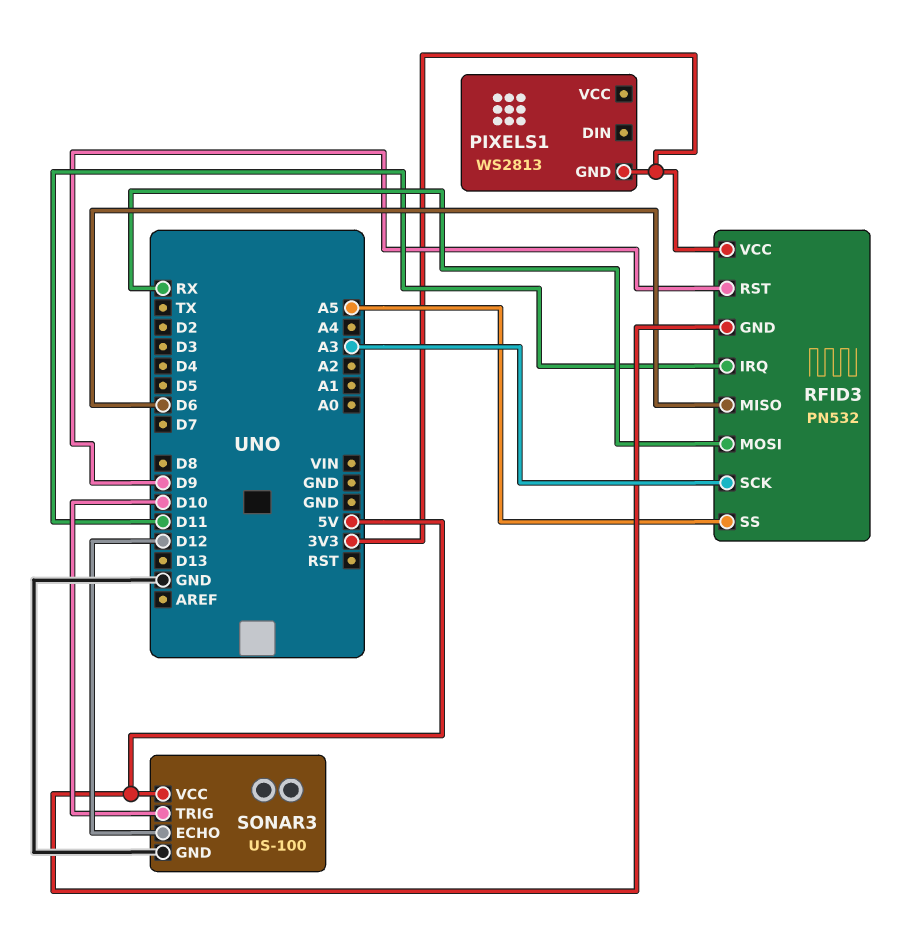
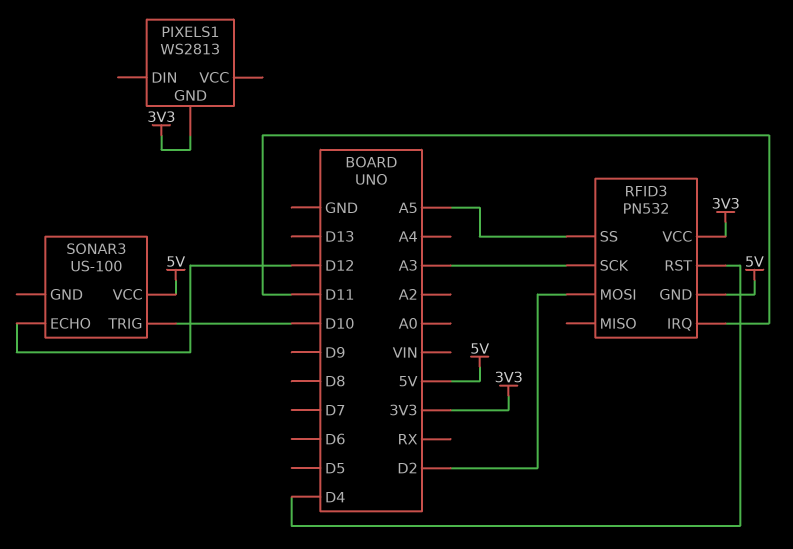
RFID3 pin MISO: D6 -> none
RFID3 pin MOSI: RX -> D2
RFID3 pin RST: D9 -> D4
SONAR3 pin GND: GND -> none

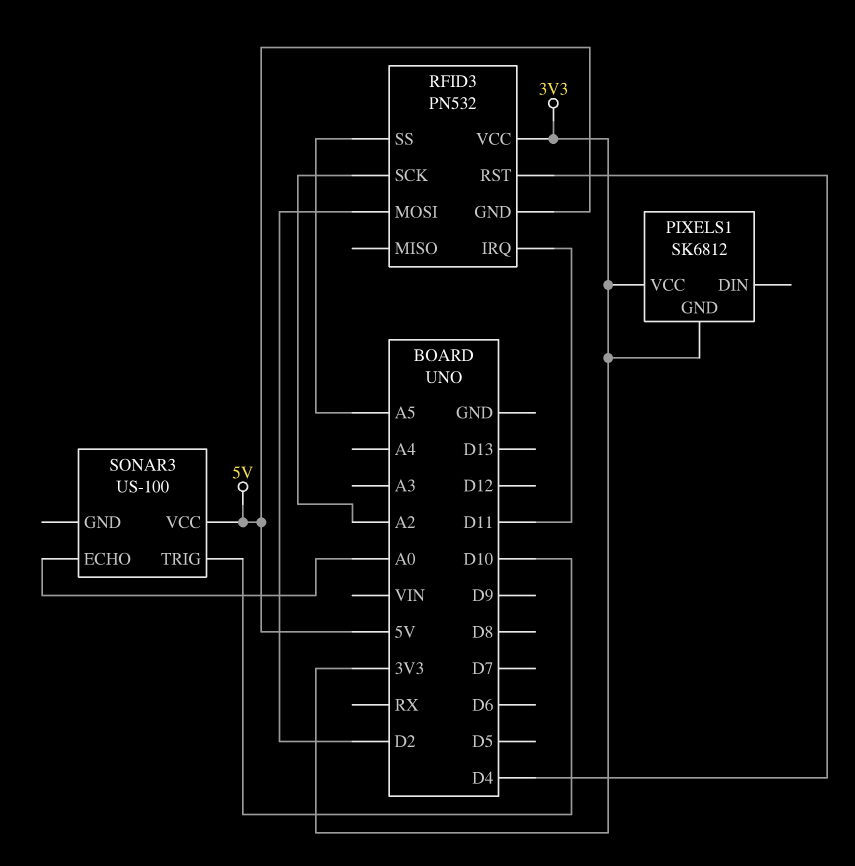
PIXELS1: WS2813 -> SK6812
PIXELS1 pin VCC: none -> 3V3
RFID3 pin SCK: A3 -> A2
SONAR3 pin ECHO: D12 -> A0

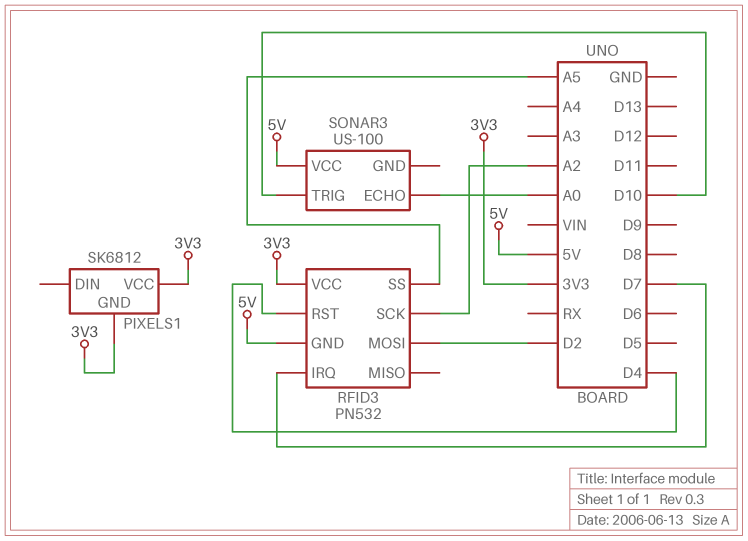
RFID3 pin IRQ: D11 -> D7

